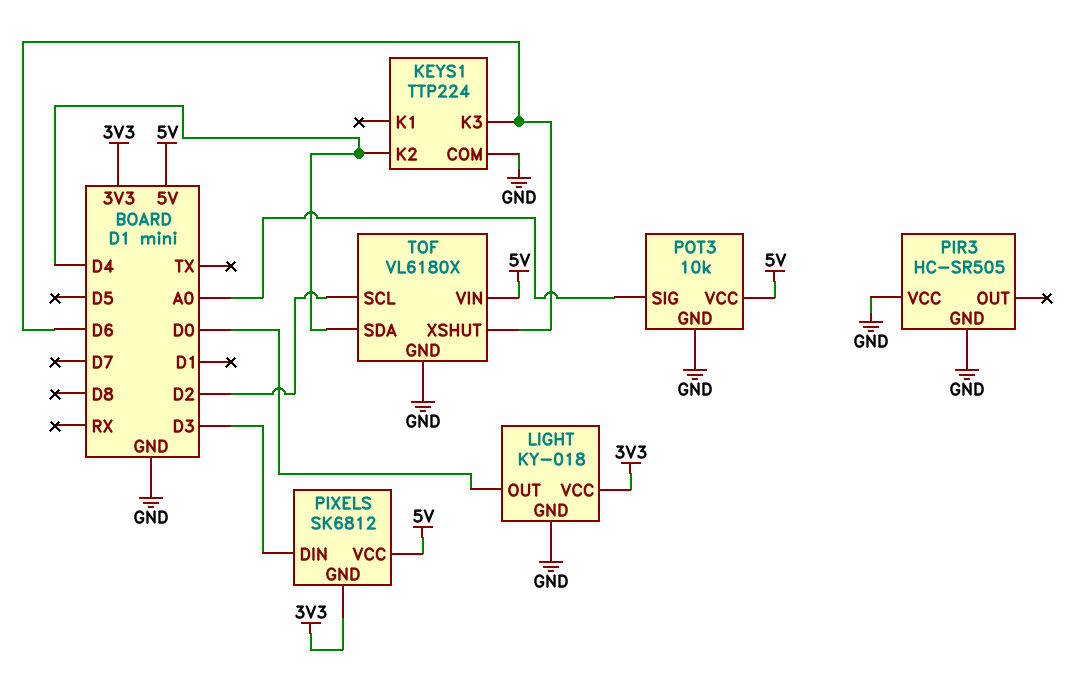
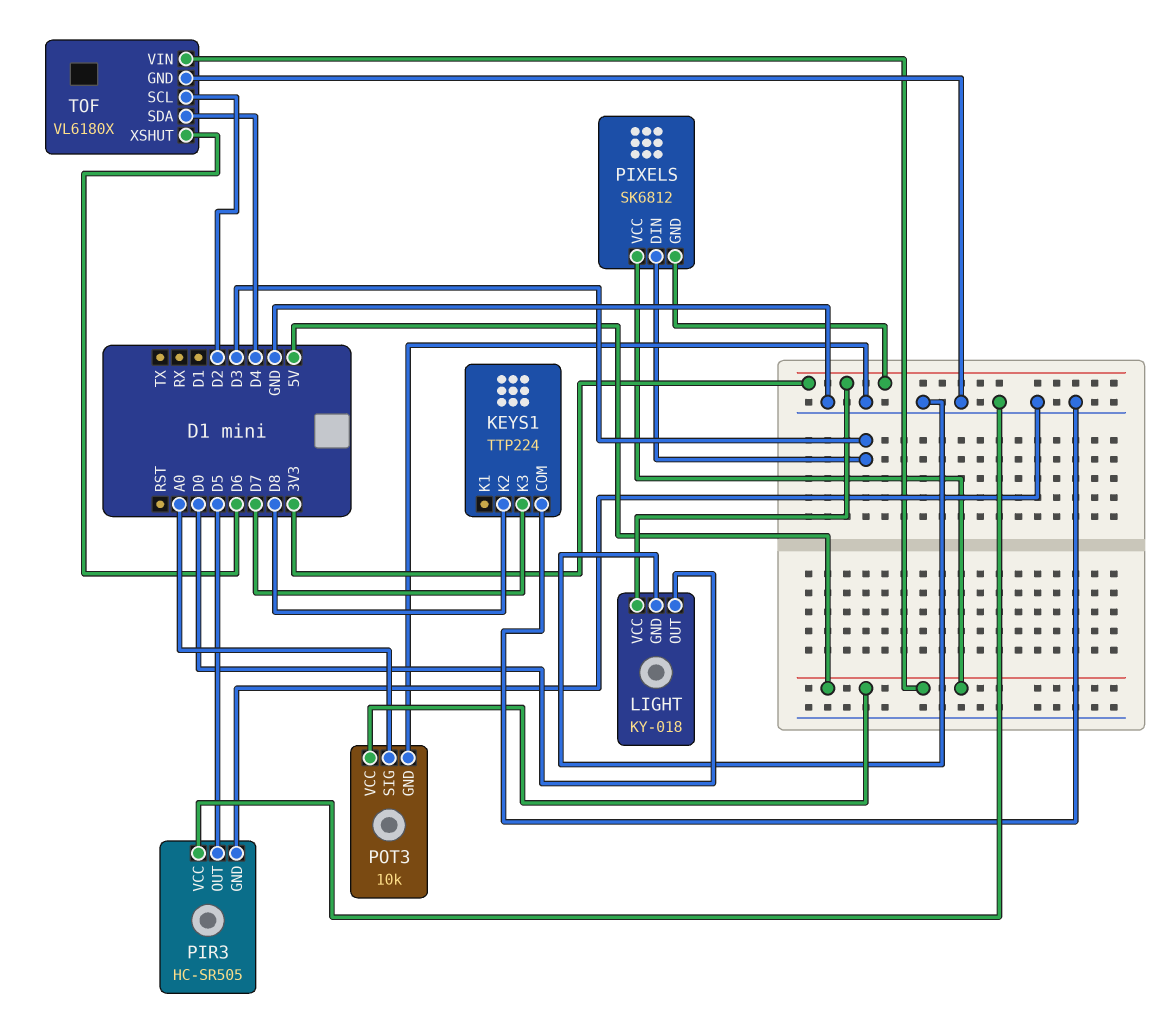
KEYS1 pin K2: D4 -> D8
KEYS1 pin K3: D6 -> D7
PIR3 pin OUT: none -> D5

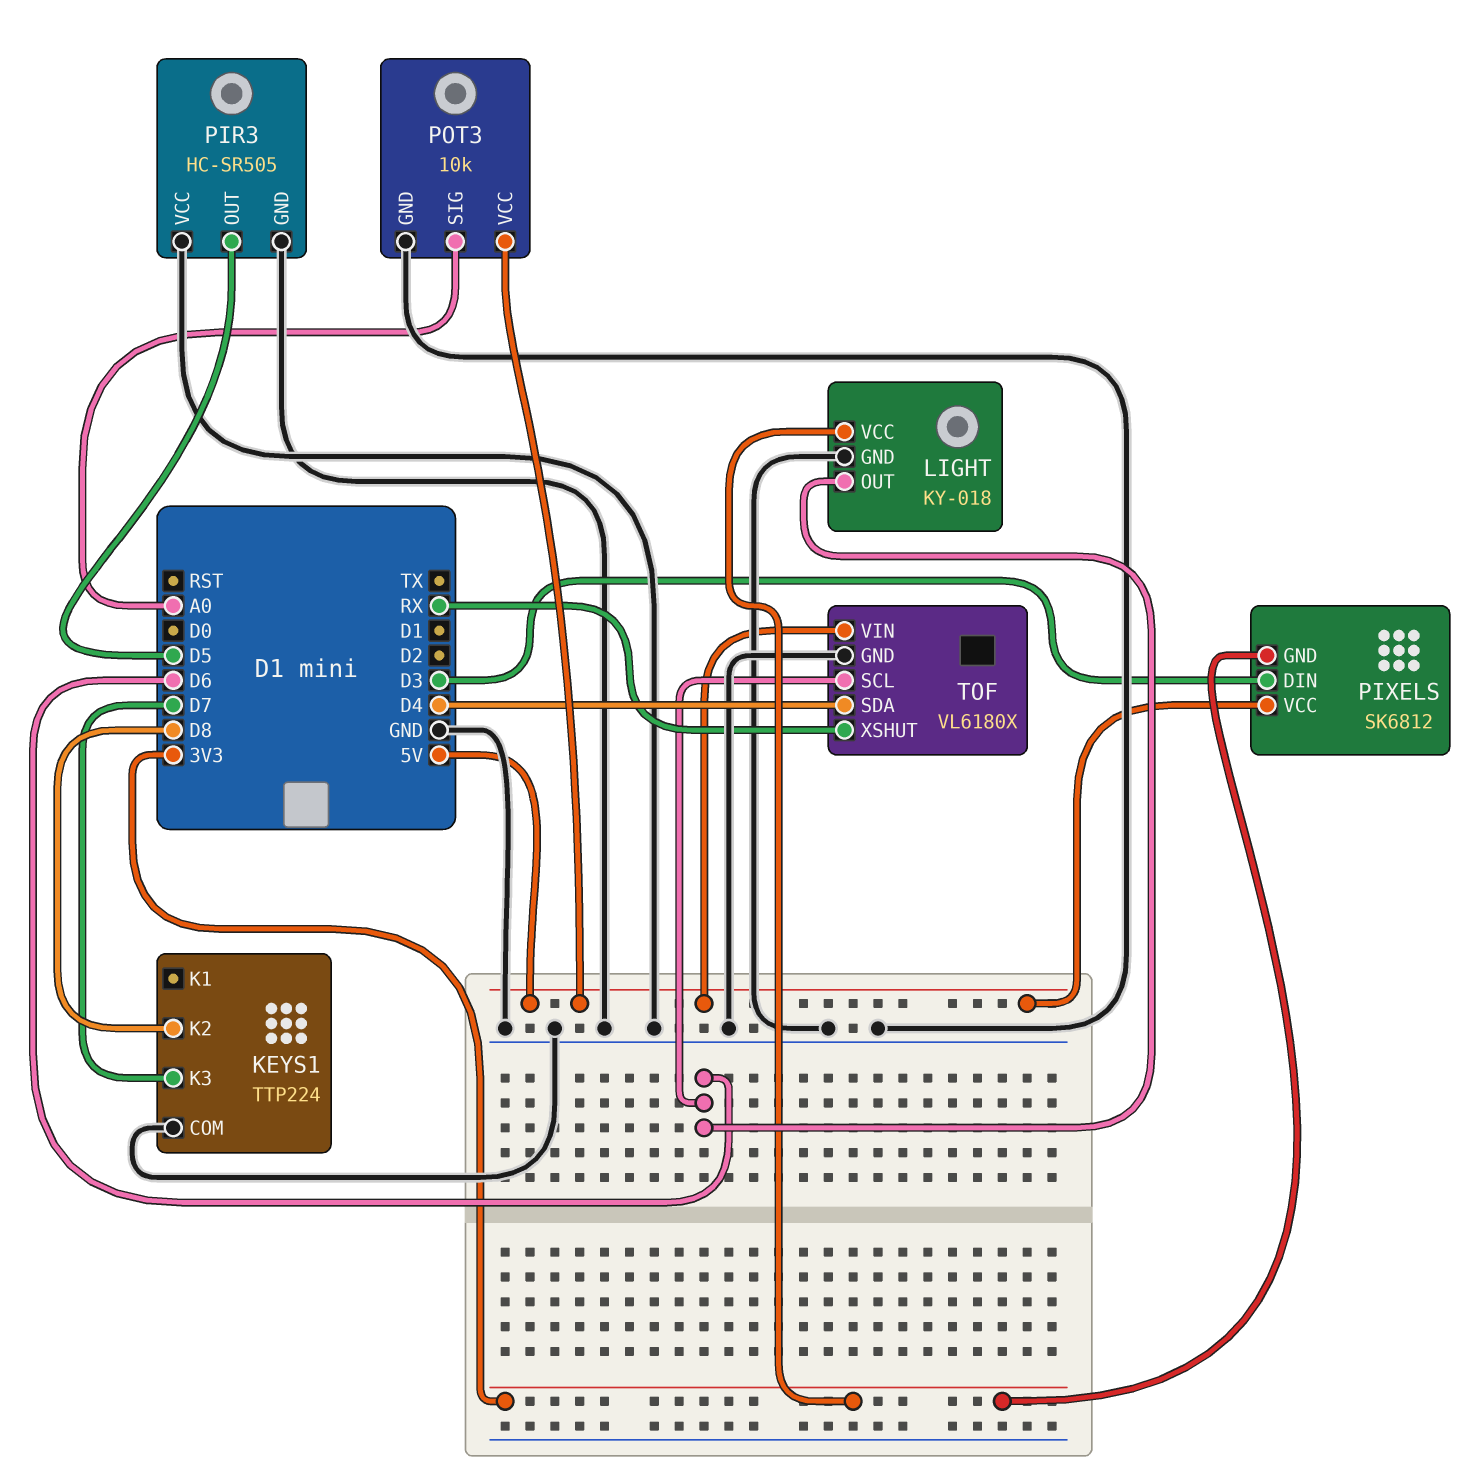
LIGHT pin OUT: D0 -> D6
TOF pin SCL: D2 -> D6
TOF pin XSHUT: D6 -> RX

